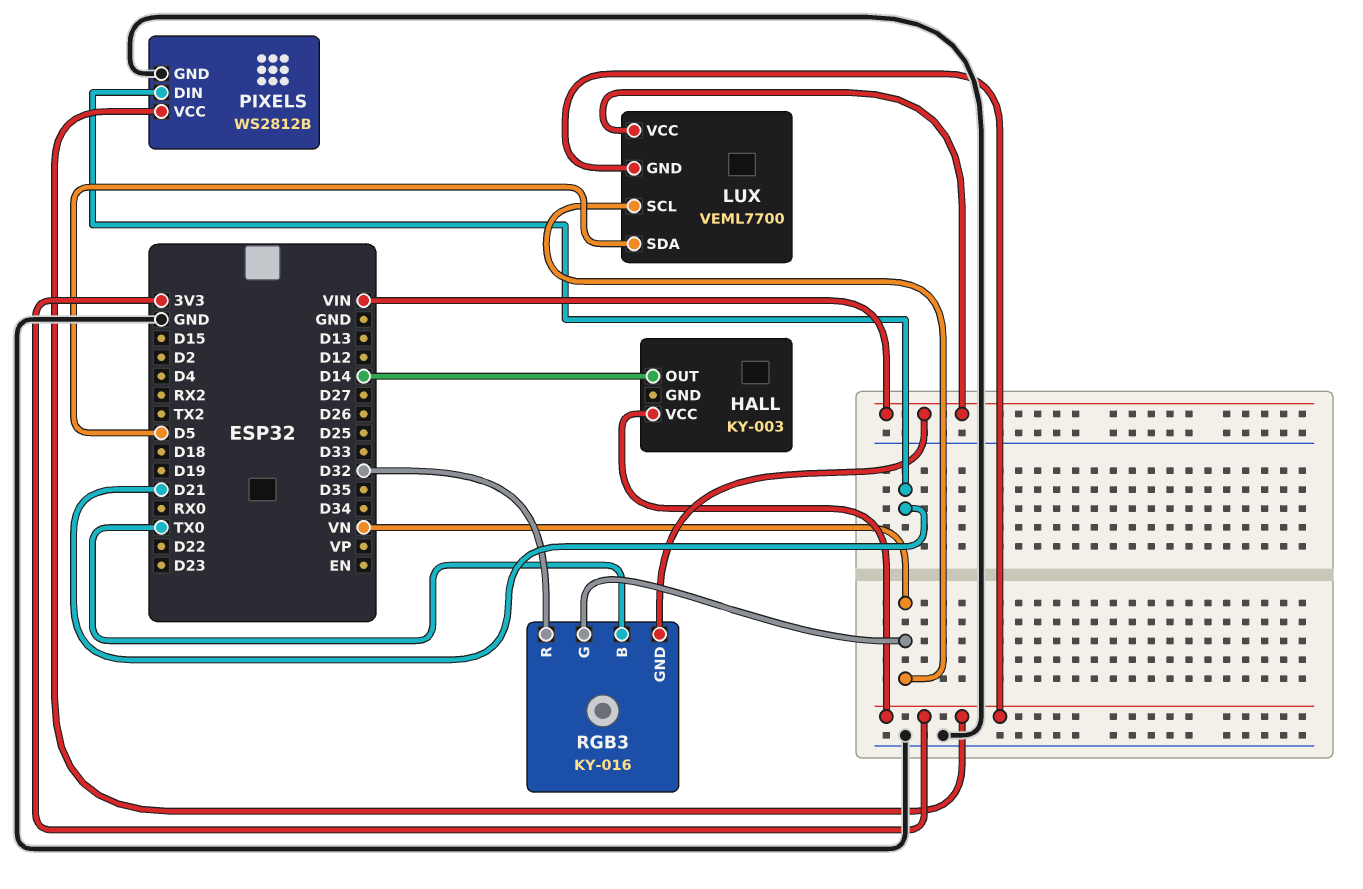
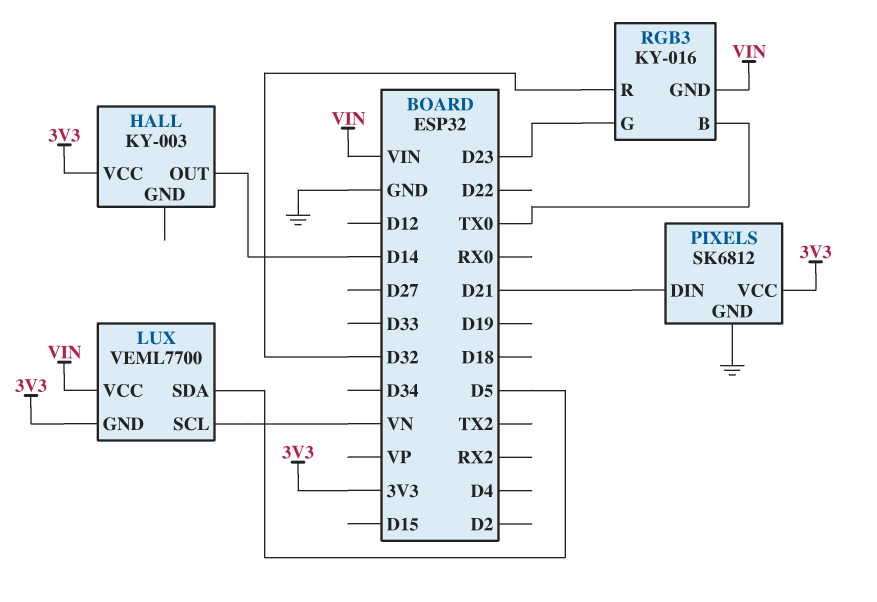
PIXELS: WS2812B -> SK6812
RGB3 pin G: VN -> D23

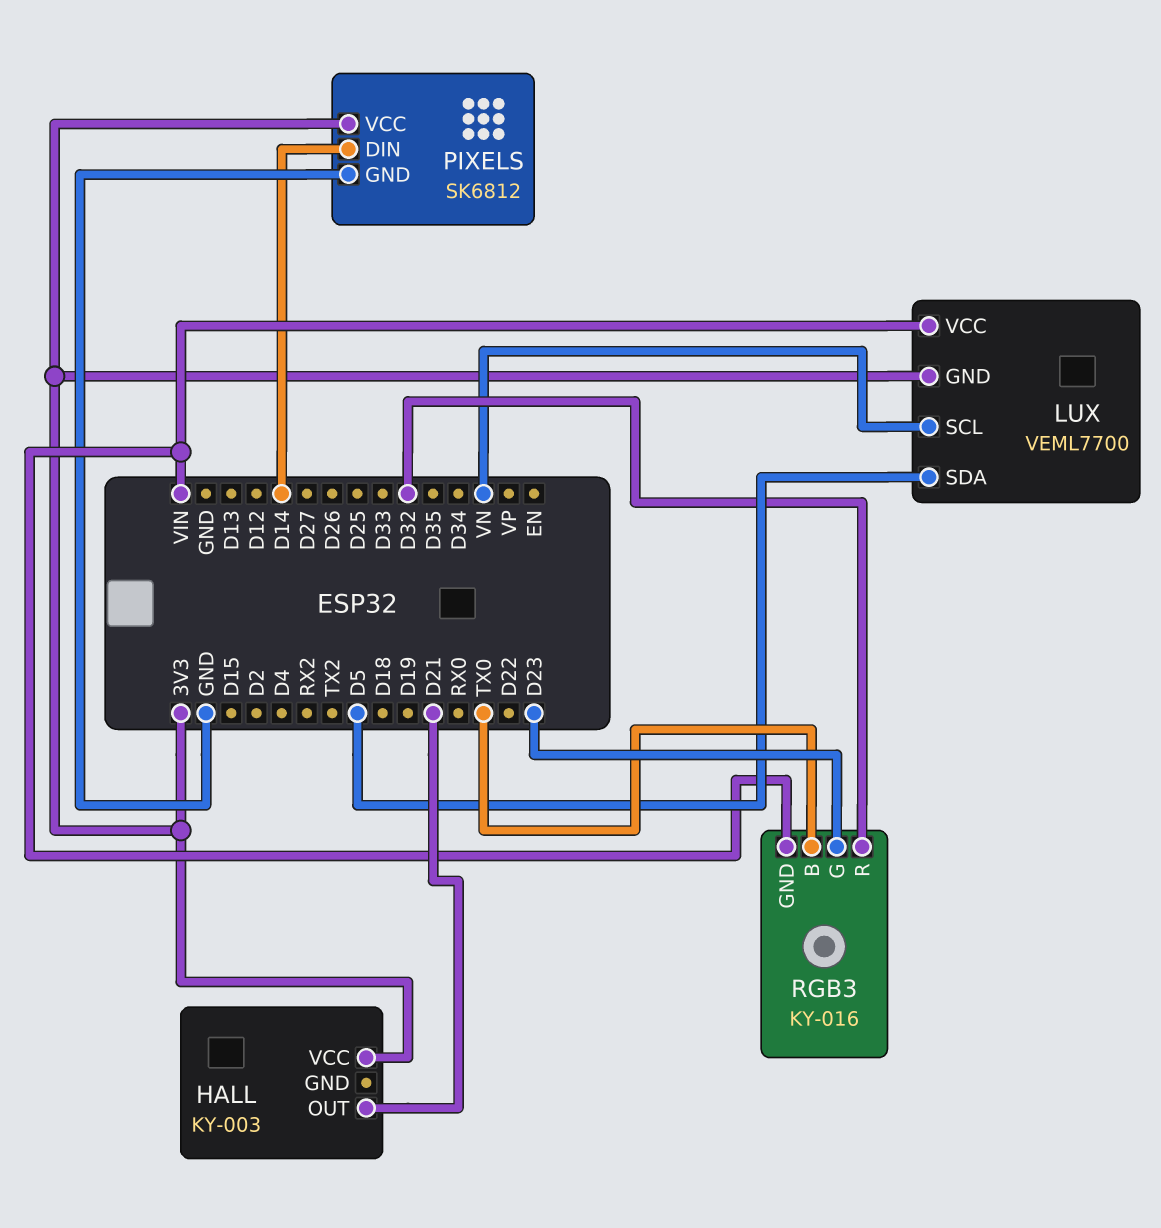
HALL pin OUT: D14 -> D21
PIXELS pin DIN: D21 -> D14

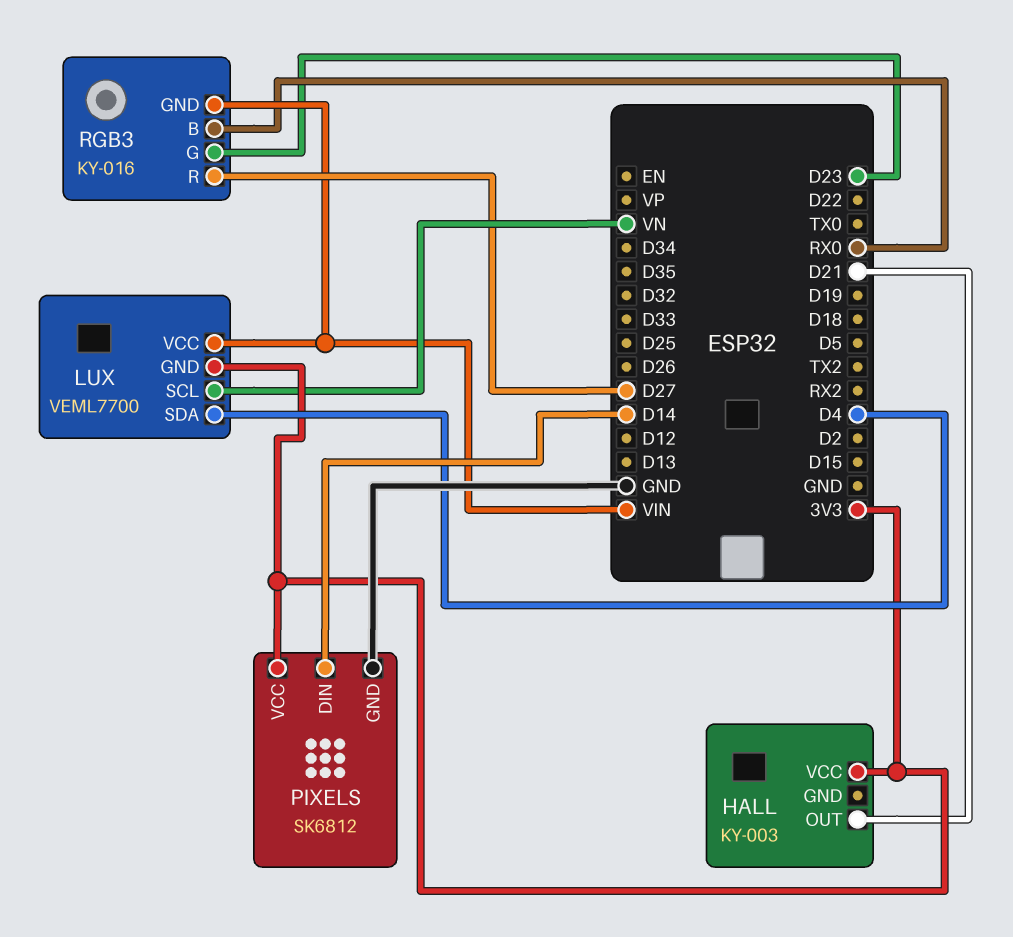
LUX pin SDA: D5 -> D4
RGB3 pin B: TX0 -> RX0
RGB3 pin R: D32 -> D27

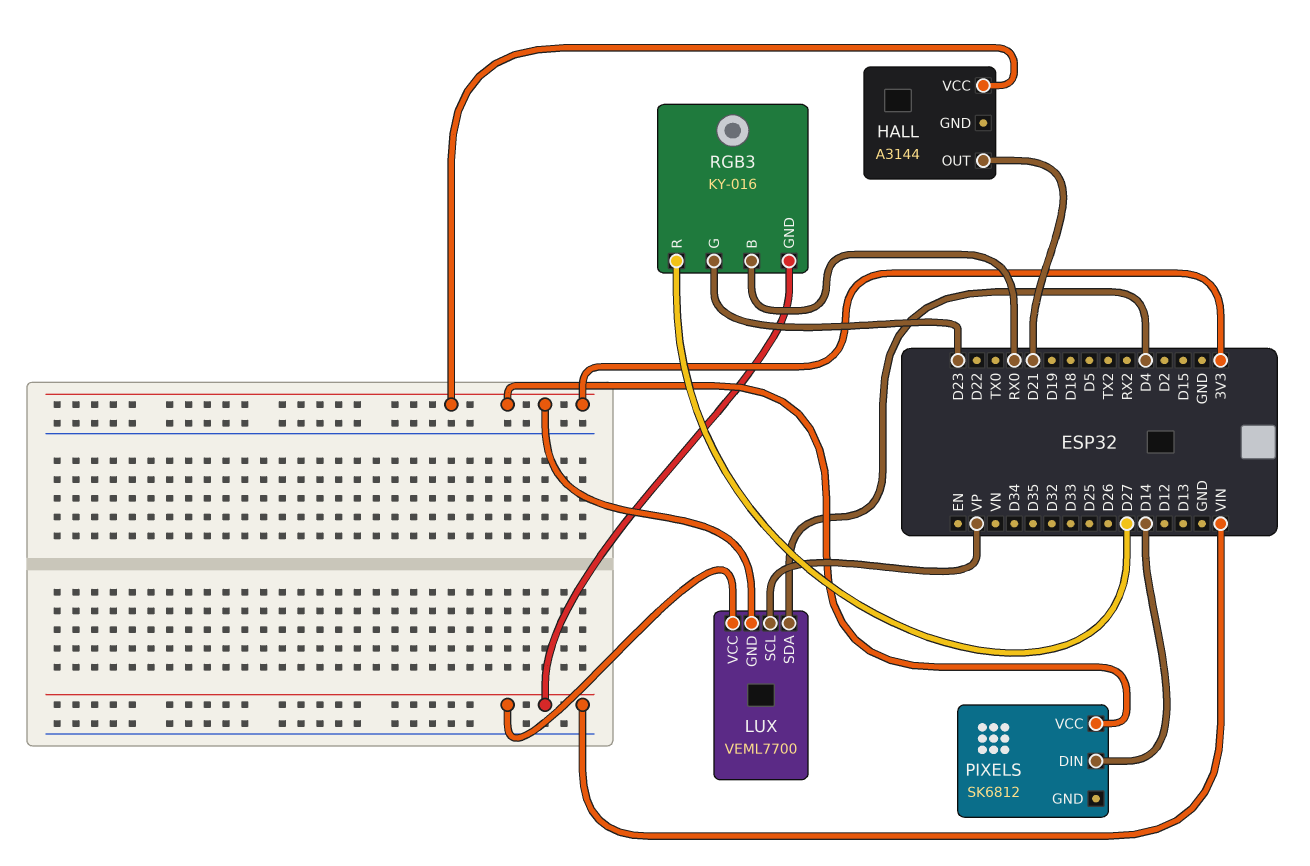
HALL: KY-003 -> A3144
LUX pin SCL: VN -> VP
PIXELS pin GND: GND -> none

